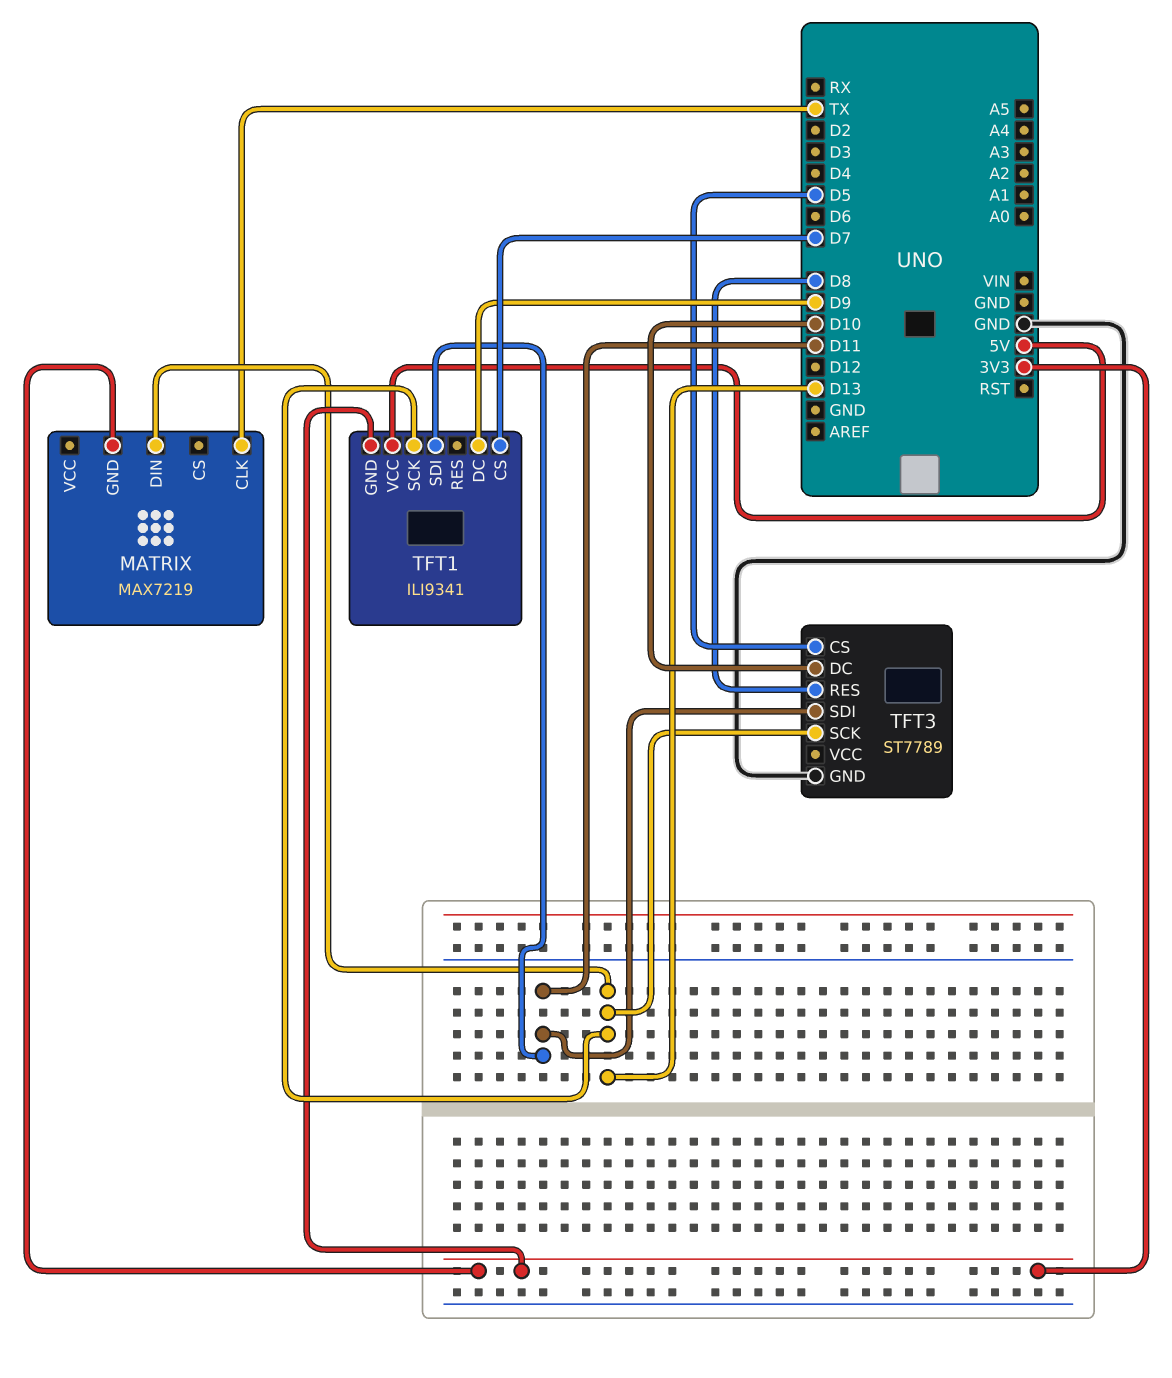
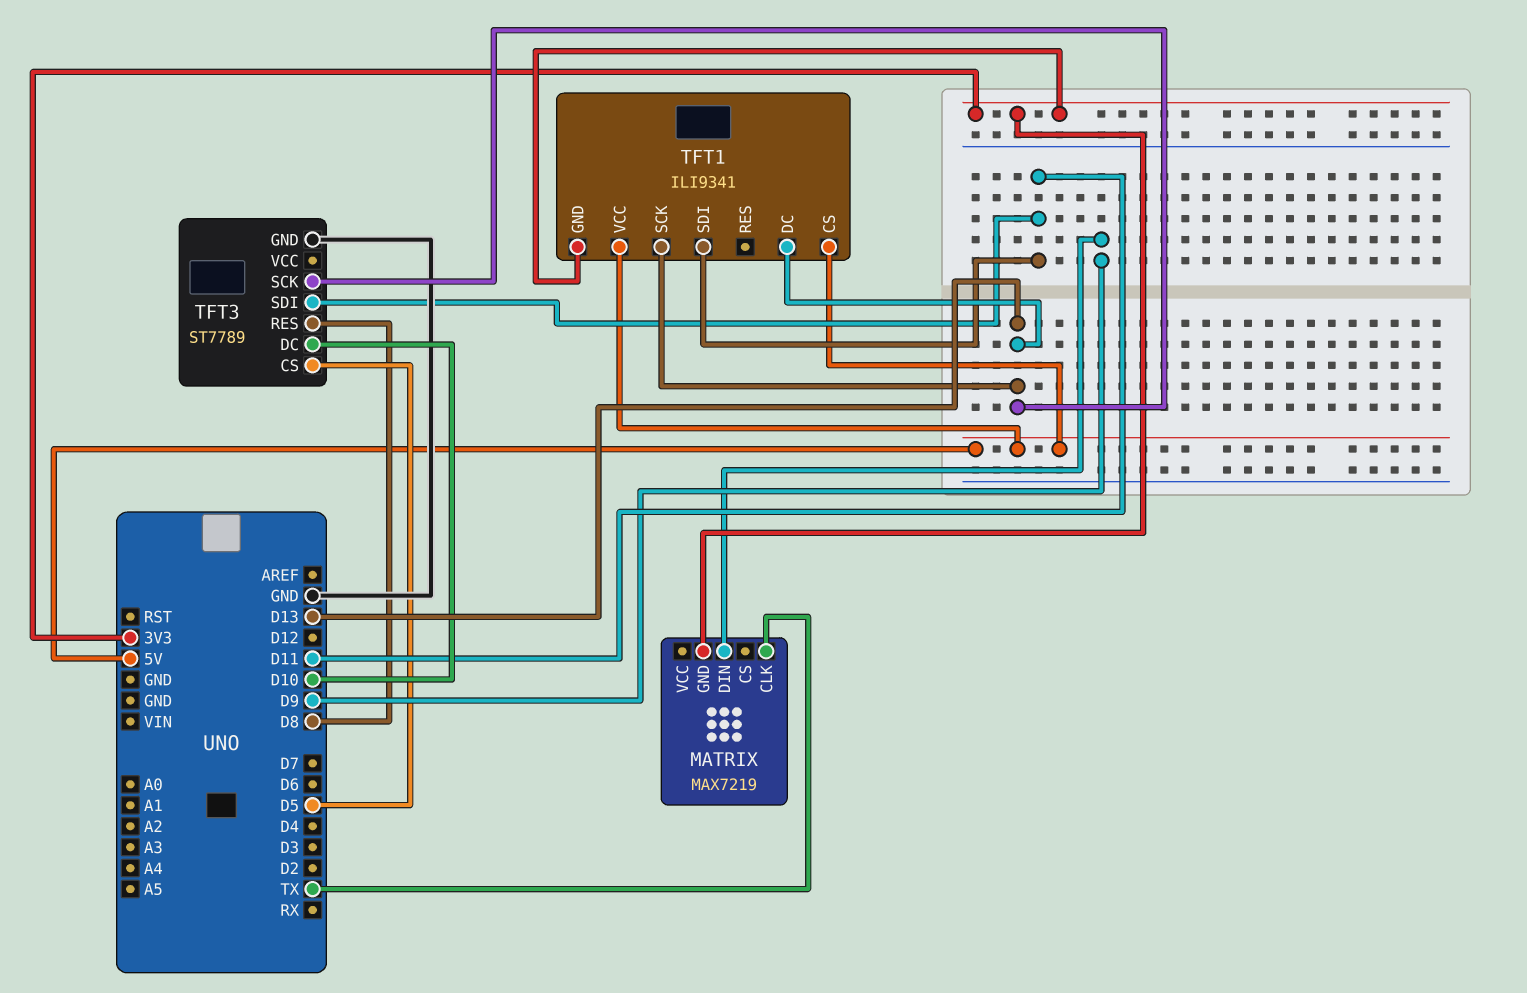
MATRIX pin DIN: D13 -> D9
TFT1 pin CS: D7 -> 5V
TFT1 pin DC: D9 -> D13

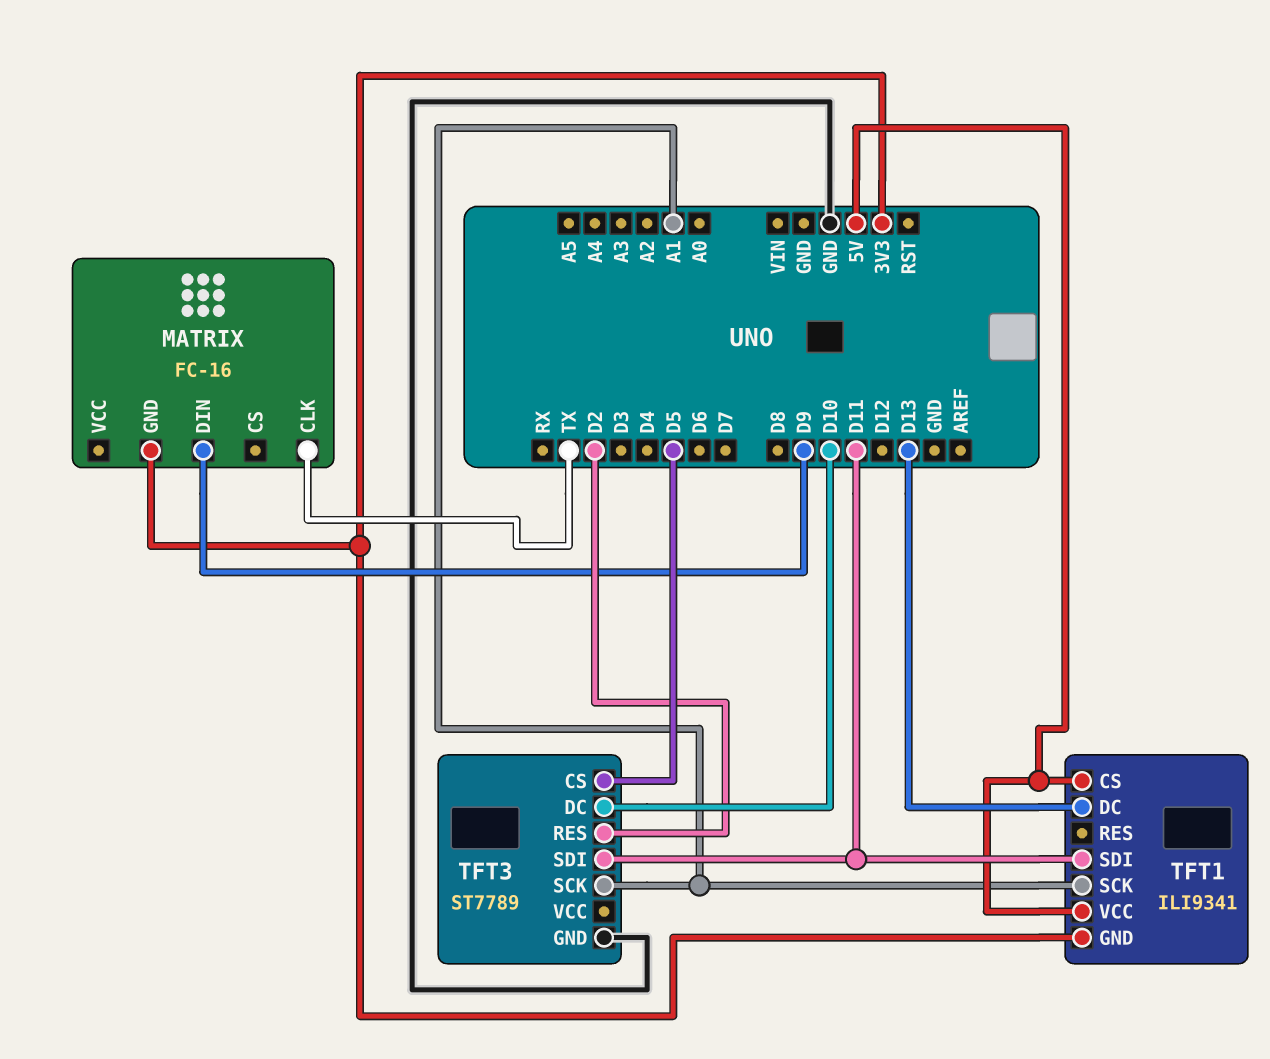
MATRIX: MAX7219 -> FC-16
TFT1 pin SCK: D13 -> A1
TFT3 pin RES: D8 -> D2
TFT3 pin SCK: D13 -> A1

